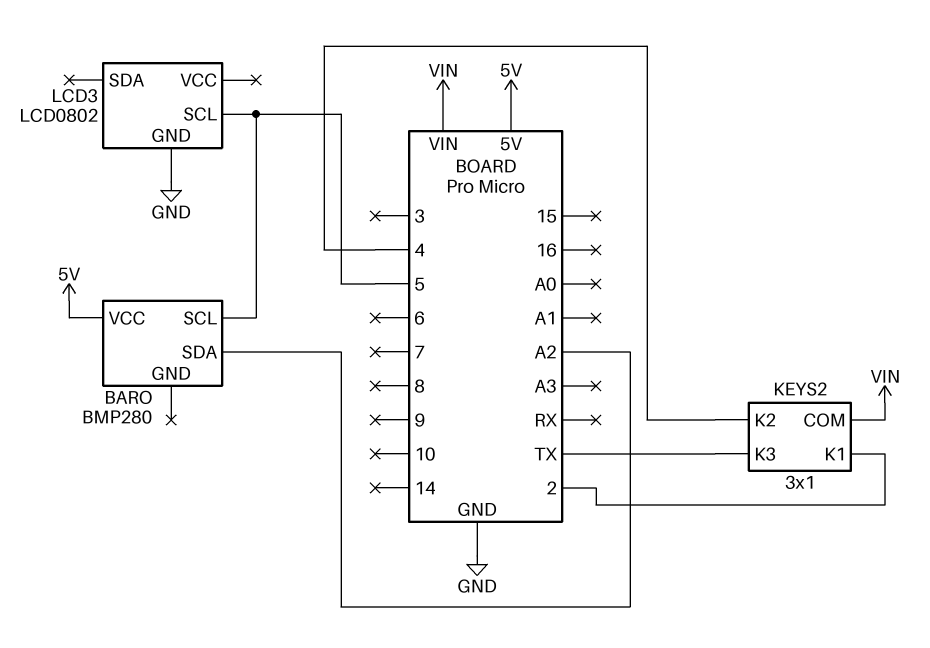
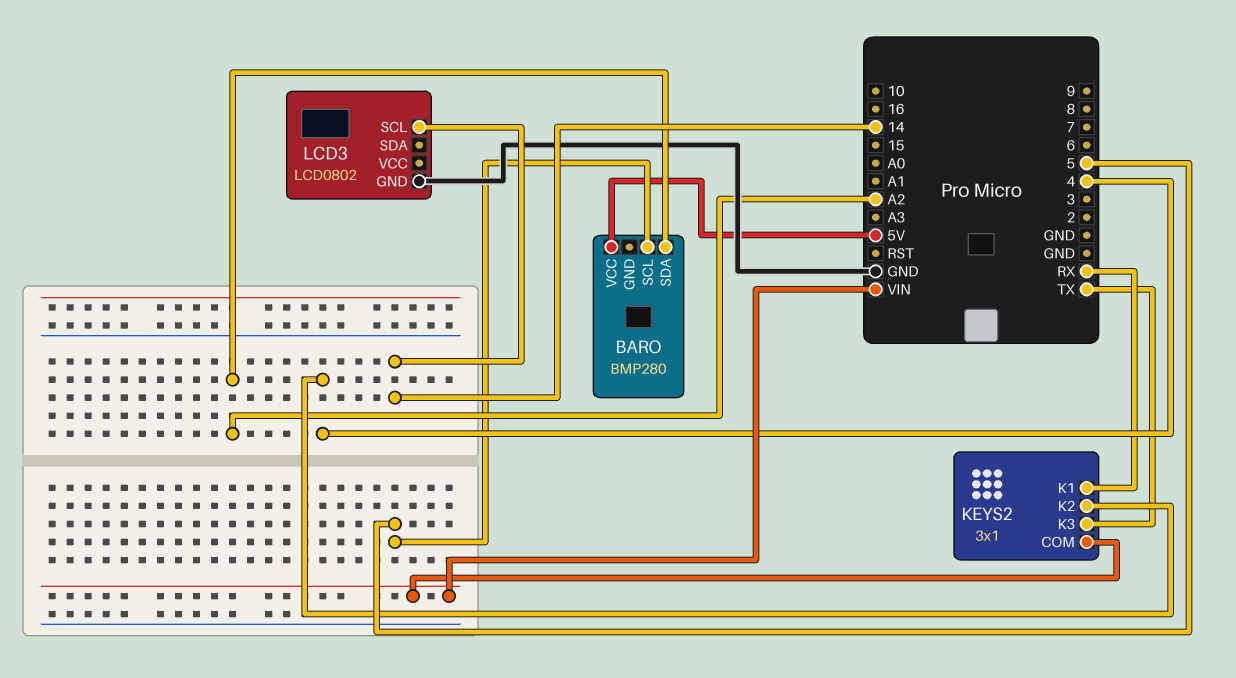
KEYS2 pin K1: 2 -> RX
LCD3 pin SCL: 5 -> 14

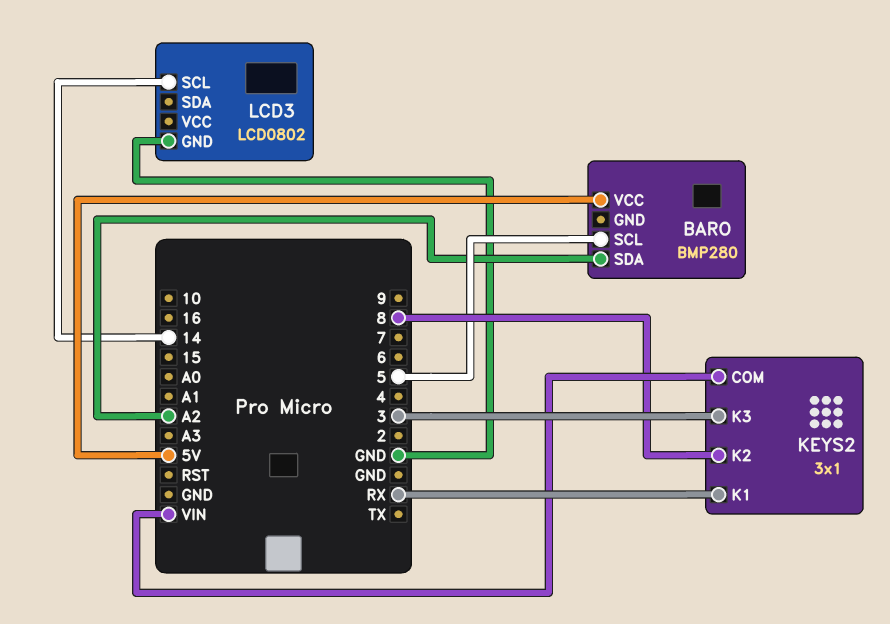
KEYS2 pin K2: 4 -> 8
KEYS2 pin K3: TX -> 3

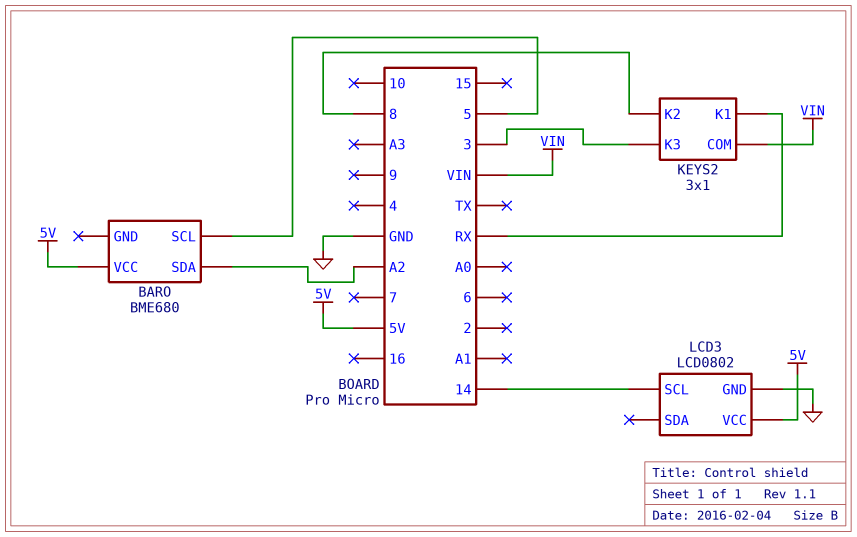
BARO: BMP280 -> BME680
LCD3 pin VCC: none -> 5V

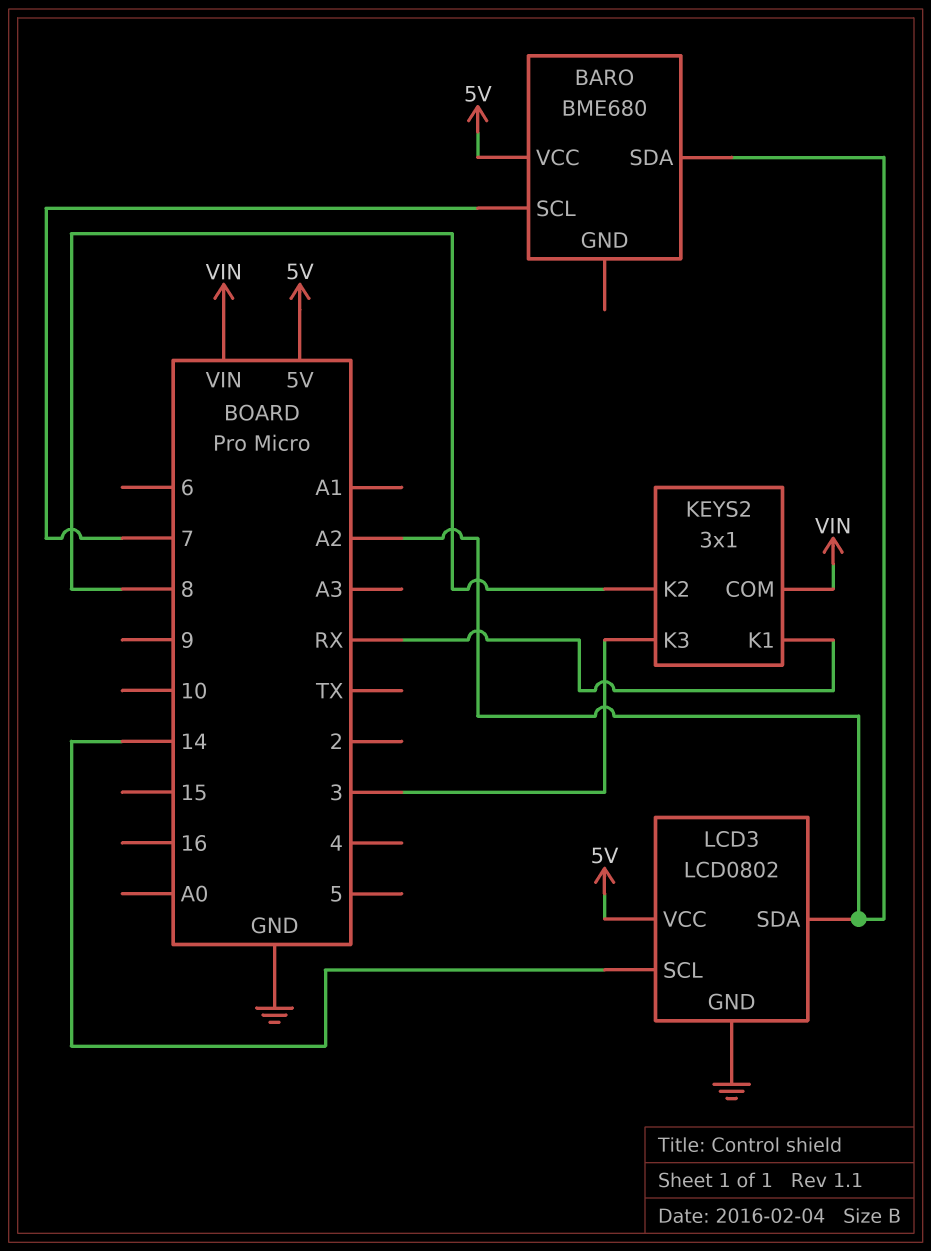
BARO pin SCL: 5 -> 7
LCD3 pin SDA: none -> A2

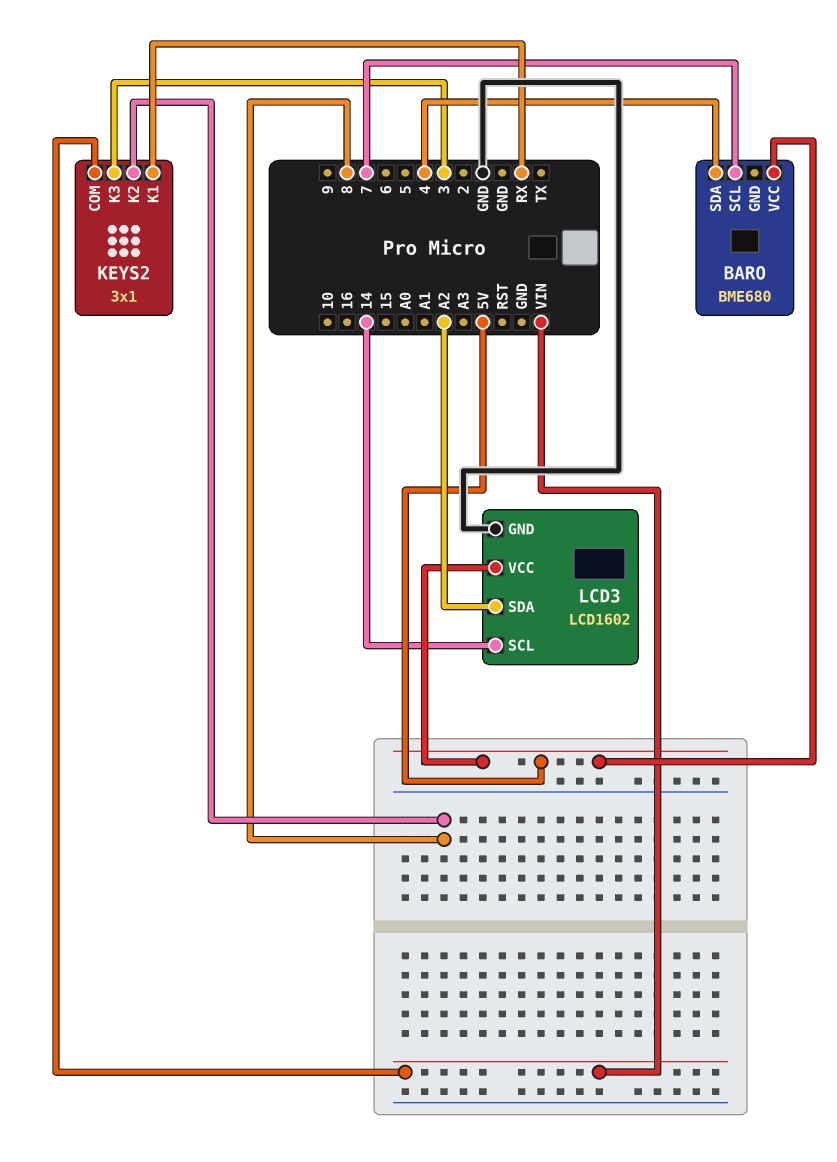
BARO pin SDA: A2 -> 4
LCD3: LCD0802 -> LCD1602

